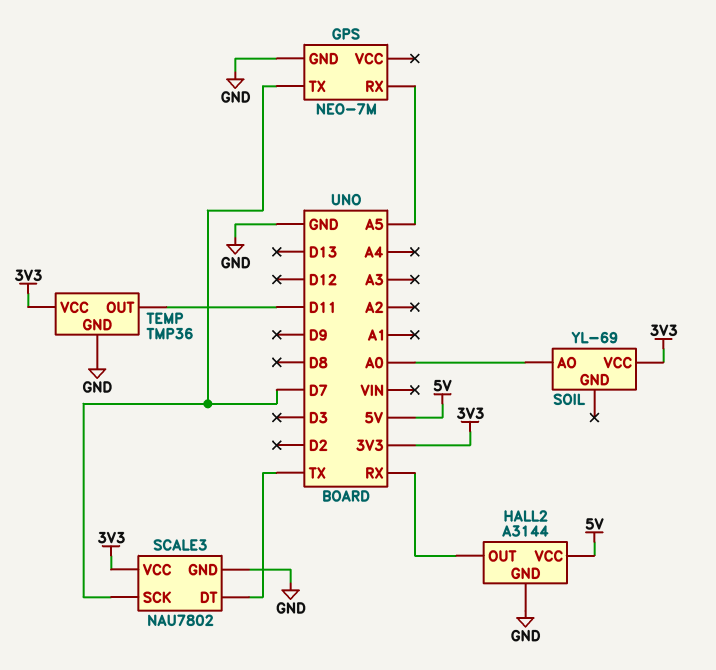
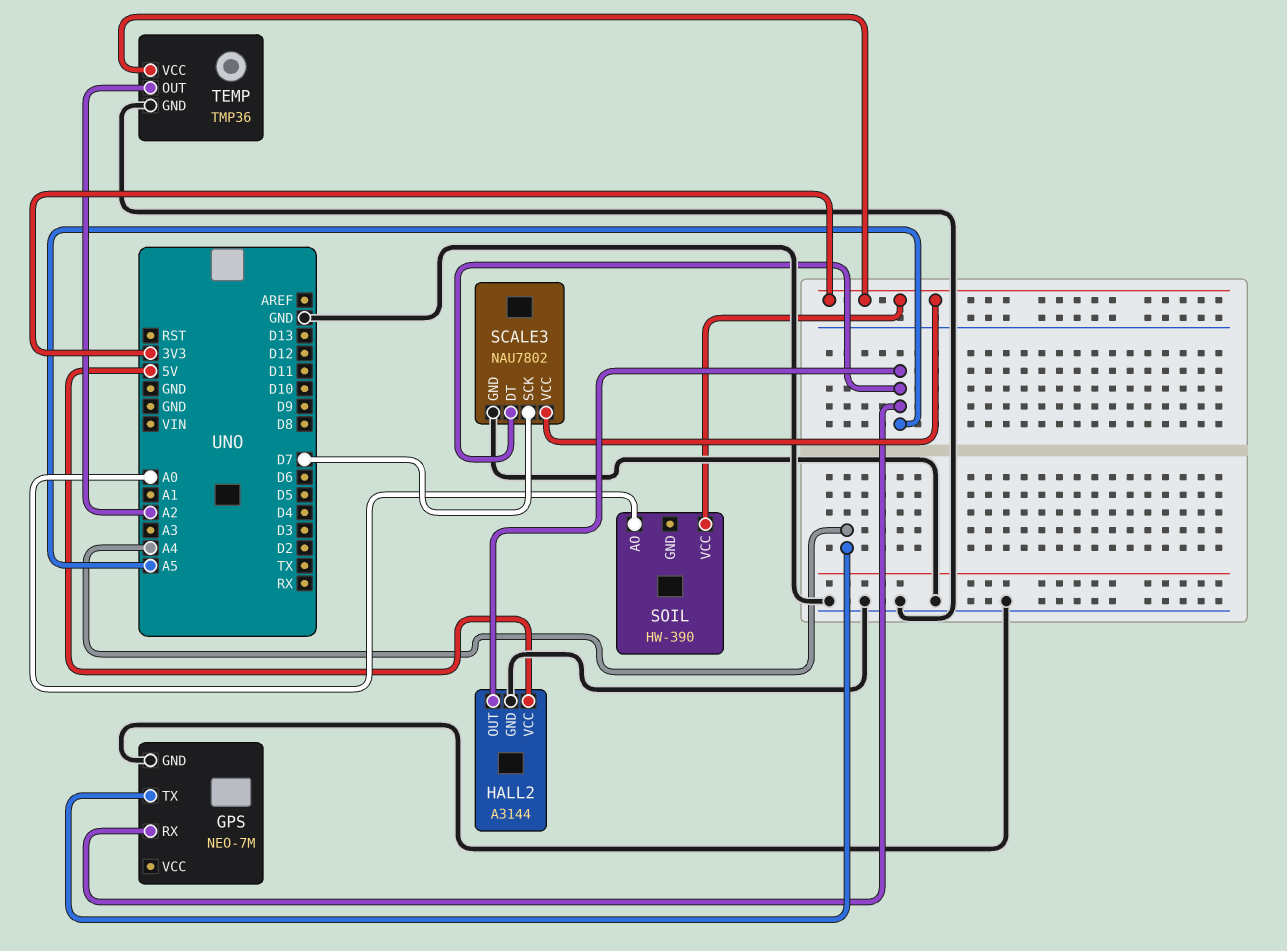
GPS pin TX: D7 -> A4
HALL2 pin OUT: RX -> A5
SCALE3 pin DT: TX -> A5
SOIL: YL-69 -> HW-390
TEMP pin OUT: D11 -> A2

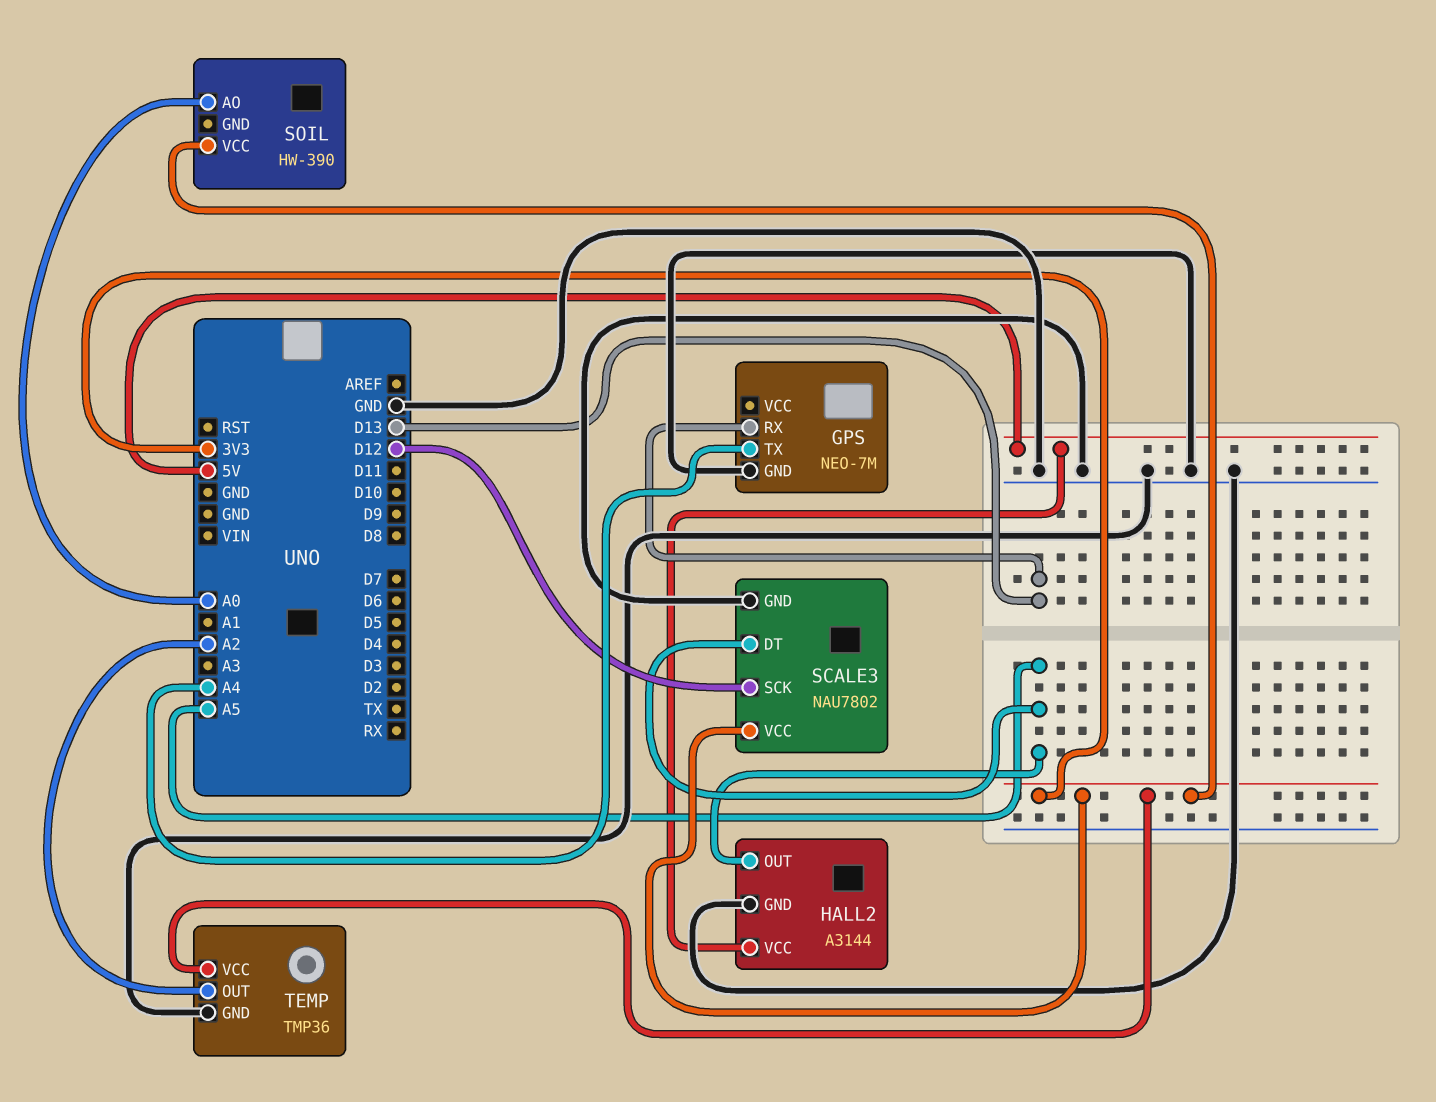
GPS pin RX: A5 -> D13
SCALE3 pin SCK: D7 -> D12

